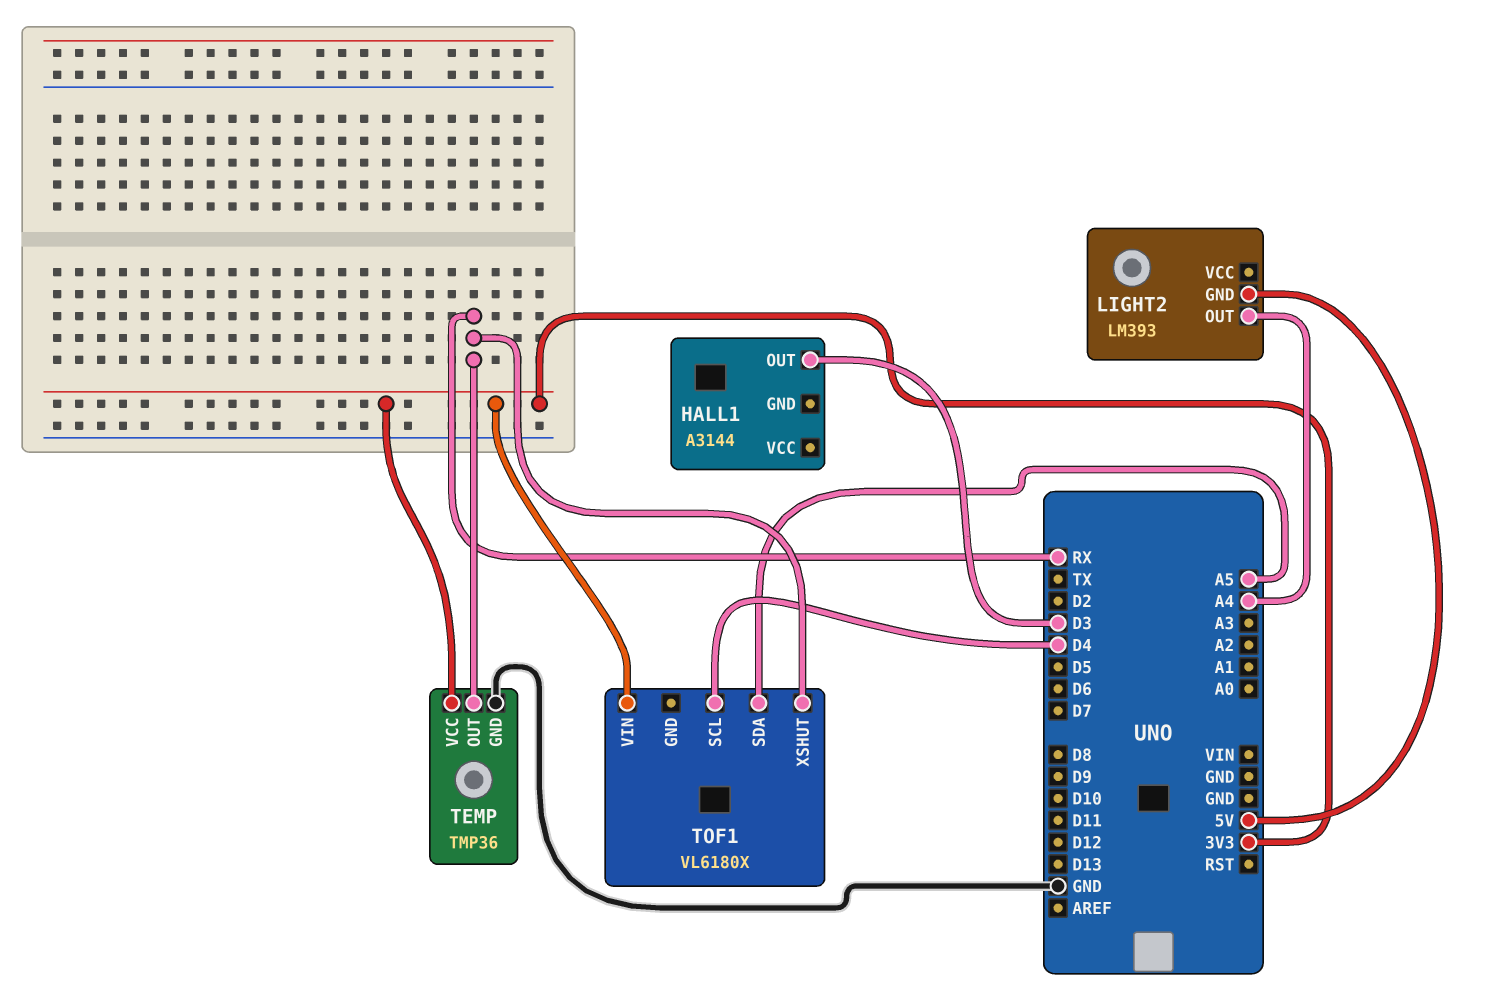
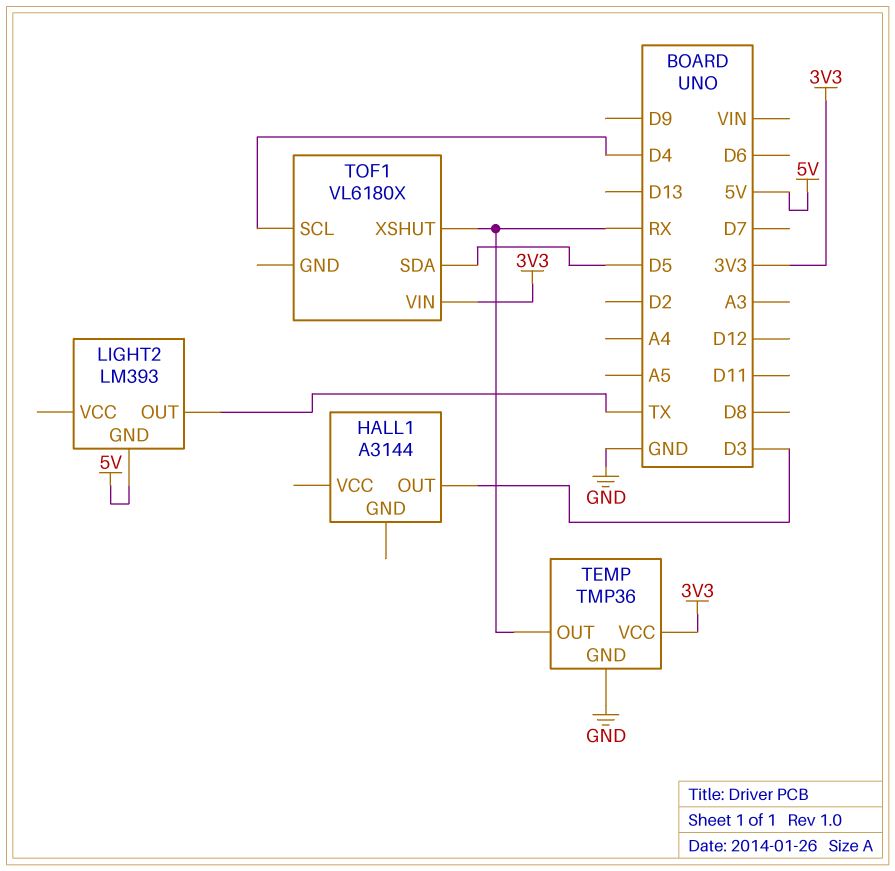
LIGHT2 pin OUT: A4 -> TX
TOF1 pin SDA: A5 -> D5

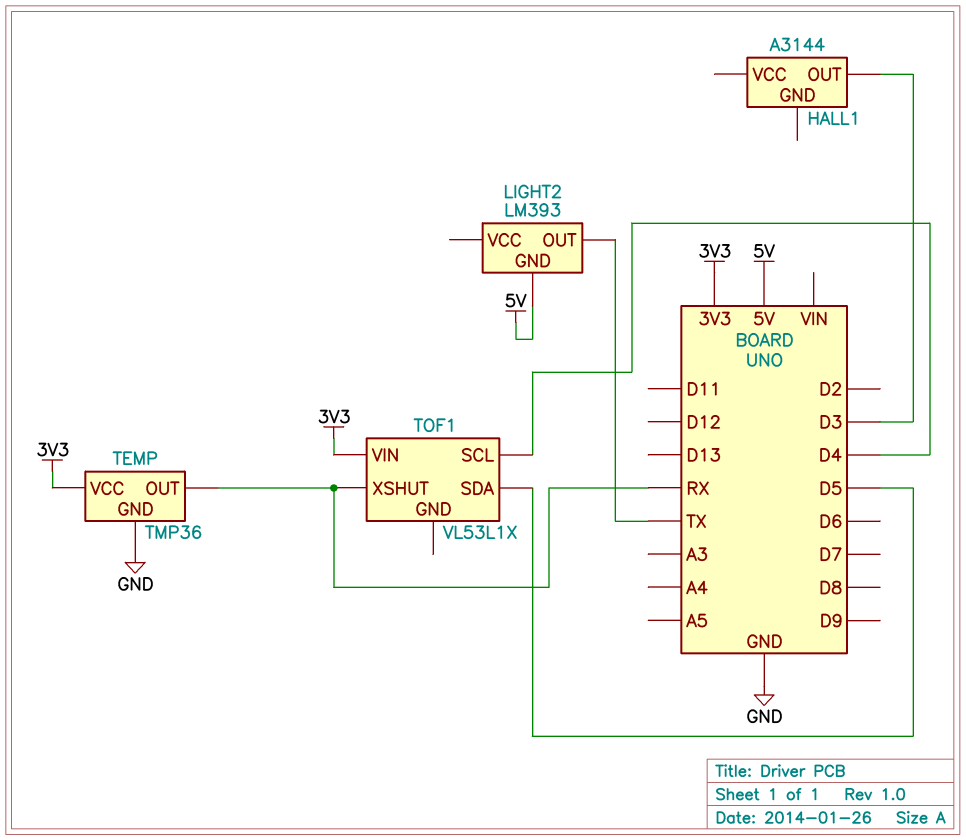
TOF1: VL6180X -> VL53L1X

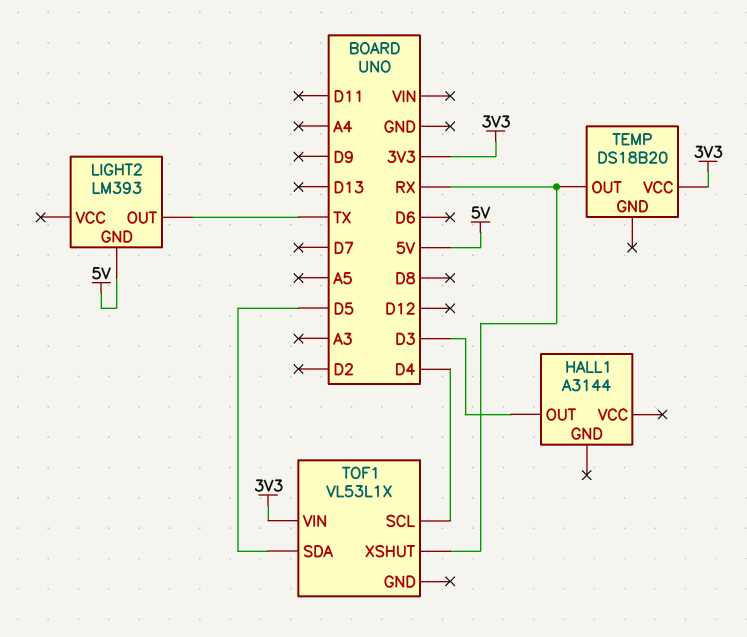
TEMP: TMP36 -> DS18B20
TEMP pin GND: GND -> none

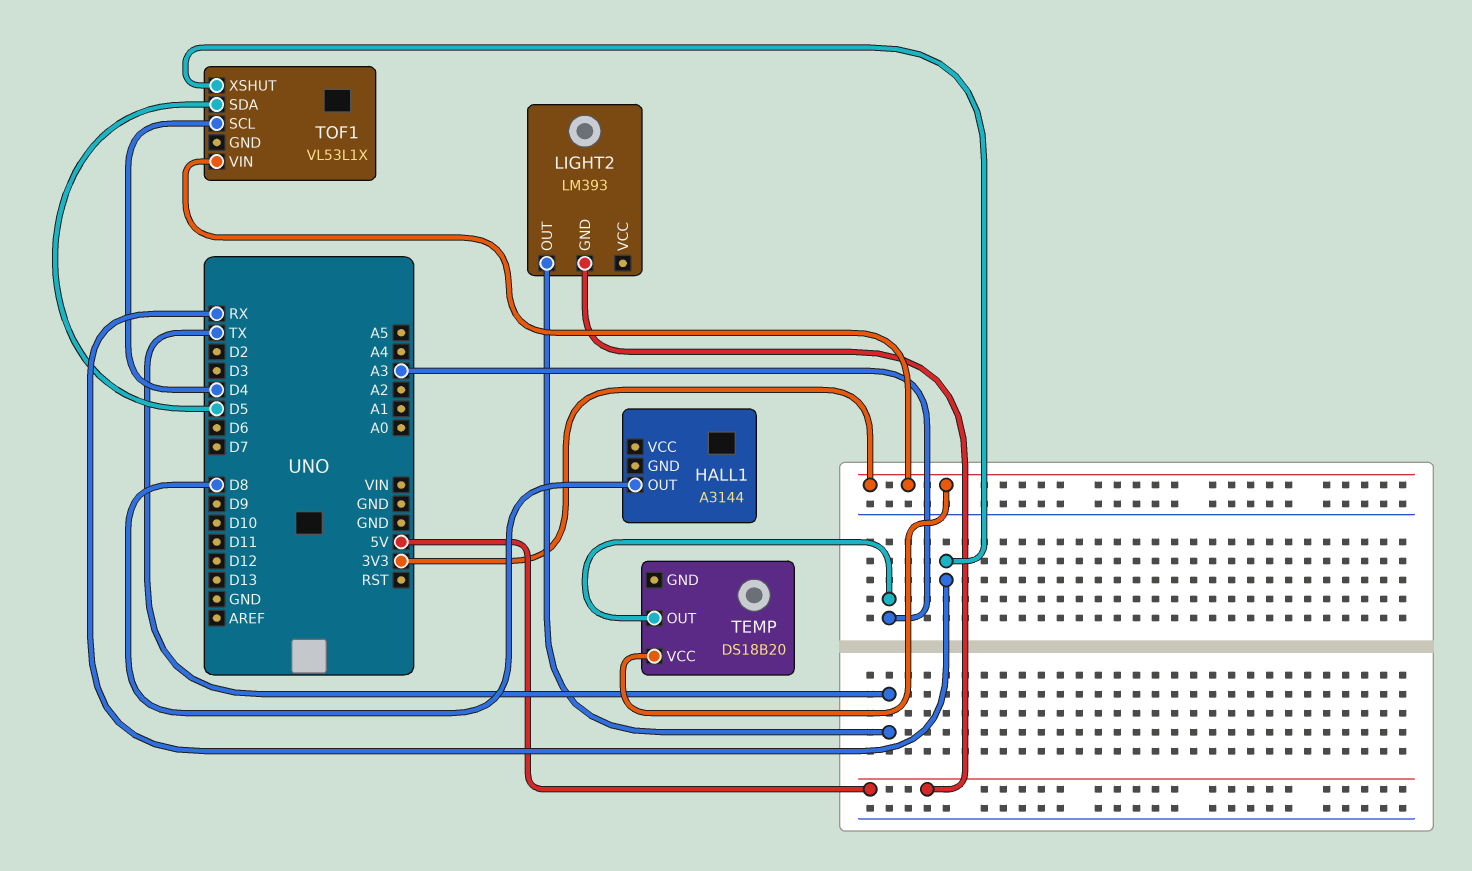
HALL1 pin OUT: D3 -> D8
TEMP pin OUT: RX -> A3

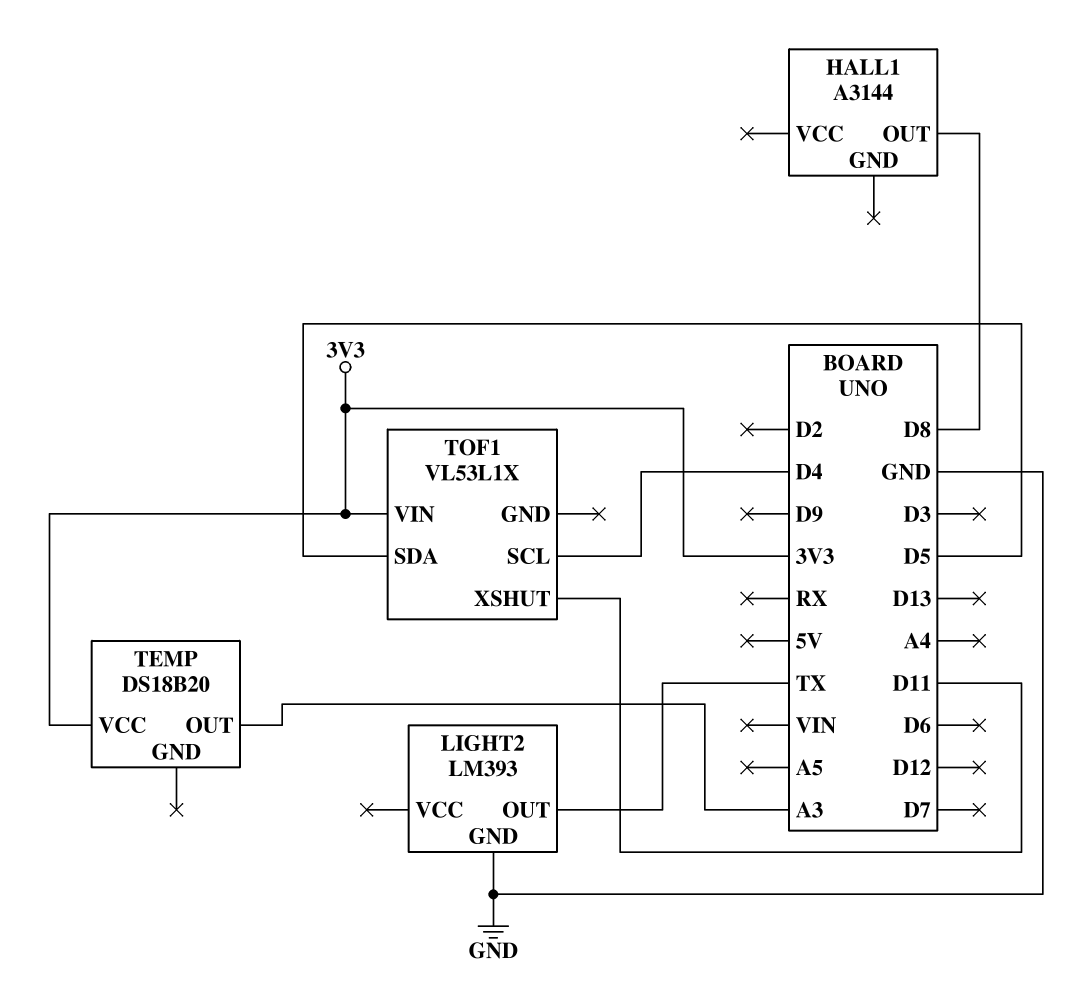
LIGHT2 pin GND: 5V -> GND
TOF1 pin XSHUT: RX -> D11

